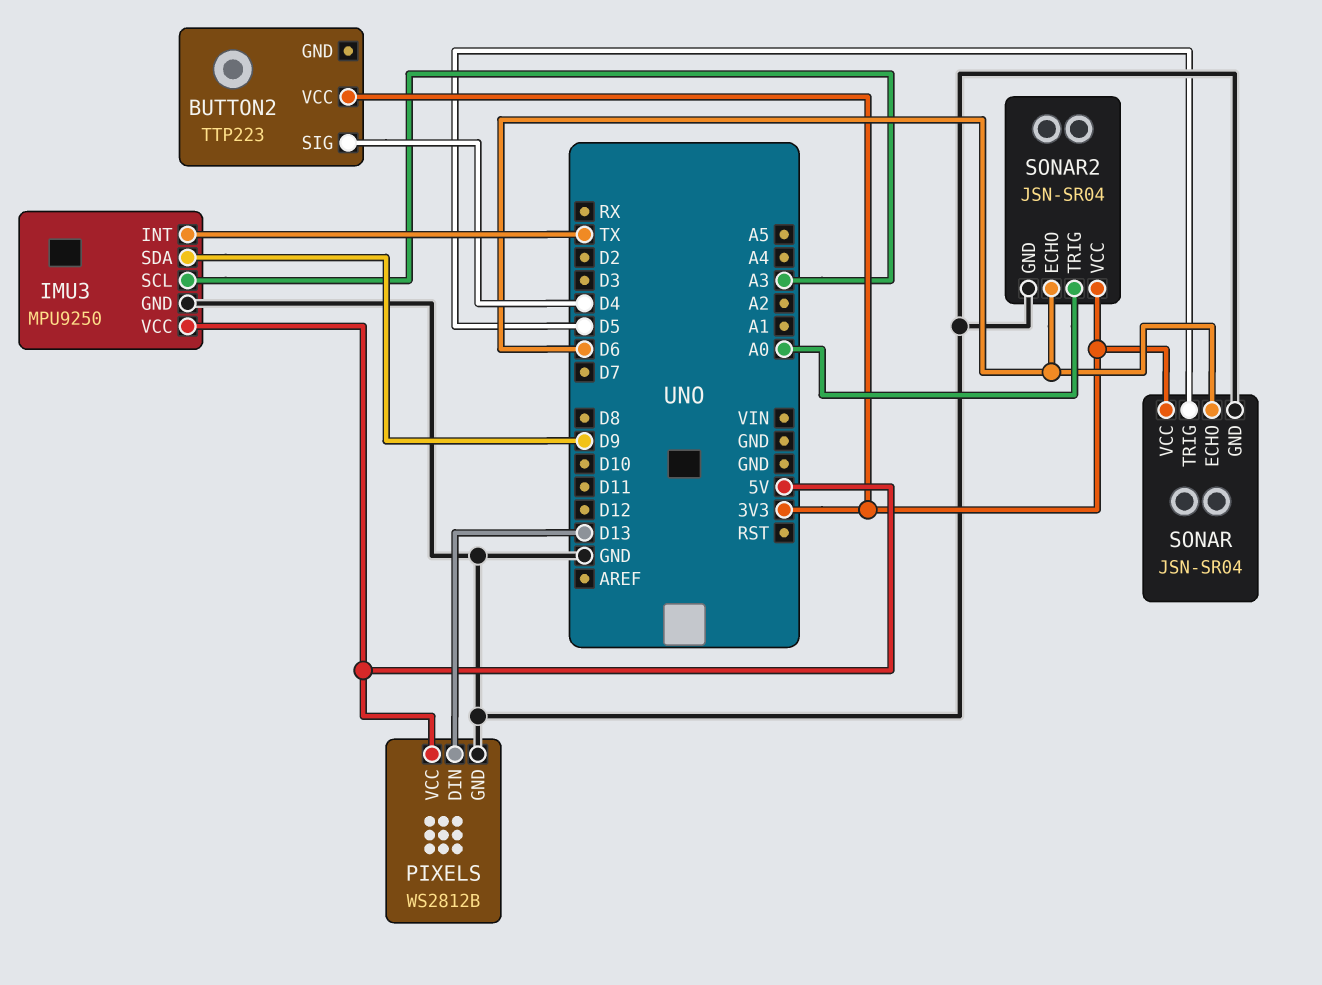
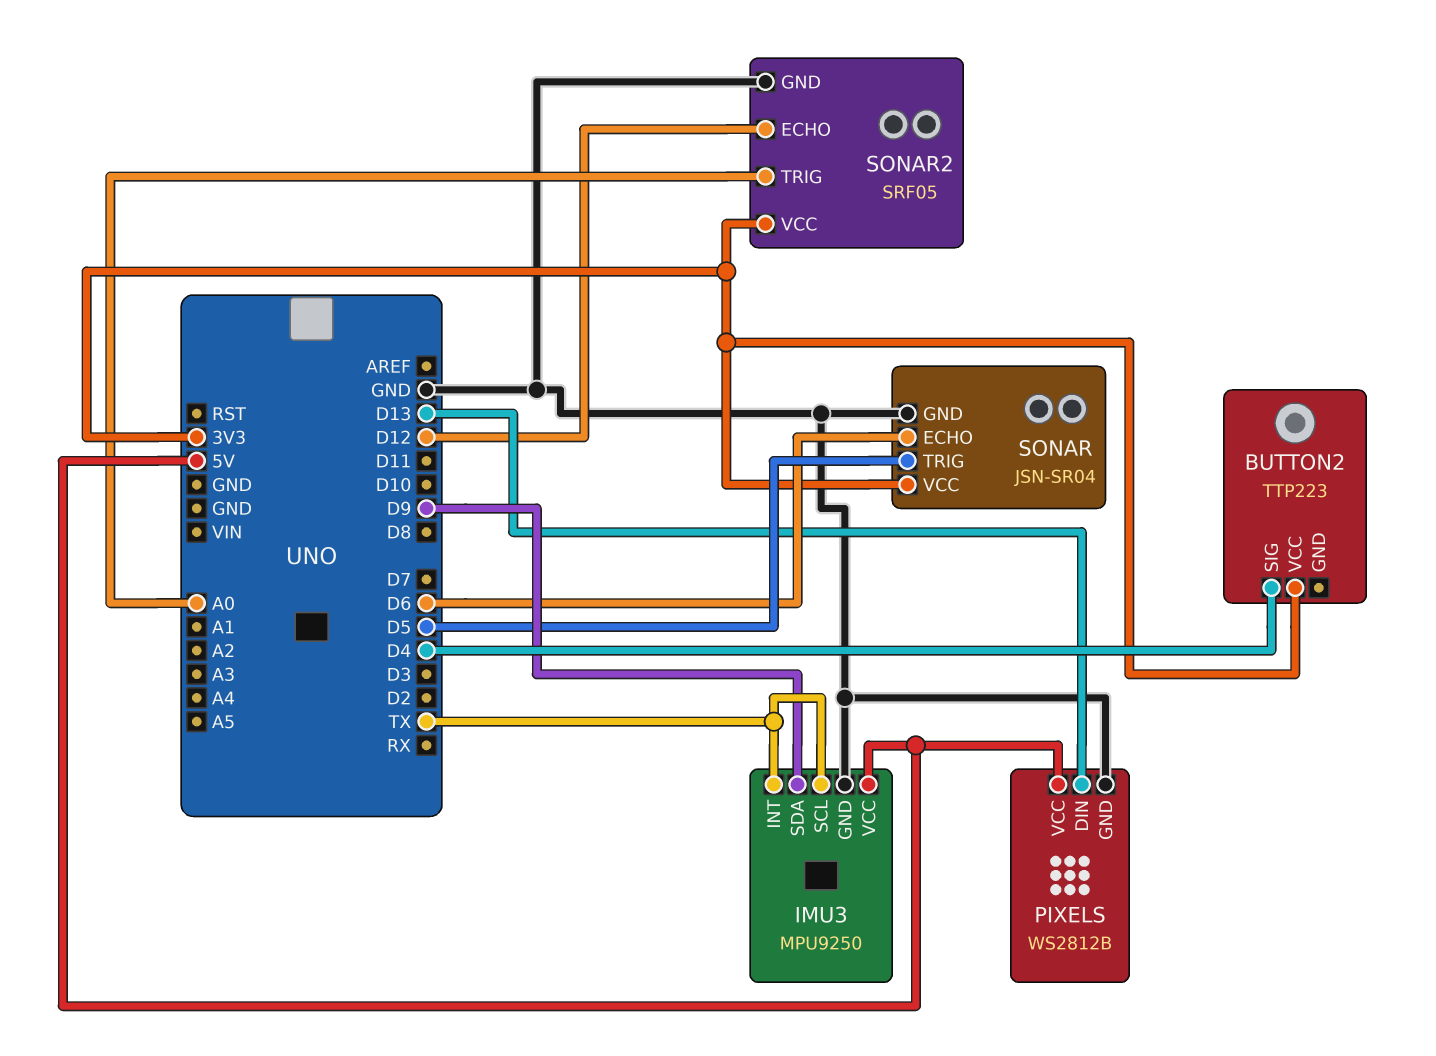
IMU3 pin SCL: A3 -> TX
SONAR2: JSN-SR04 -> SRF05
SONAR2 pin ECHO: D6 -> D12

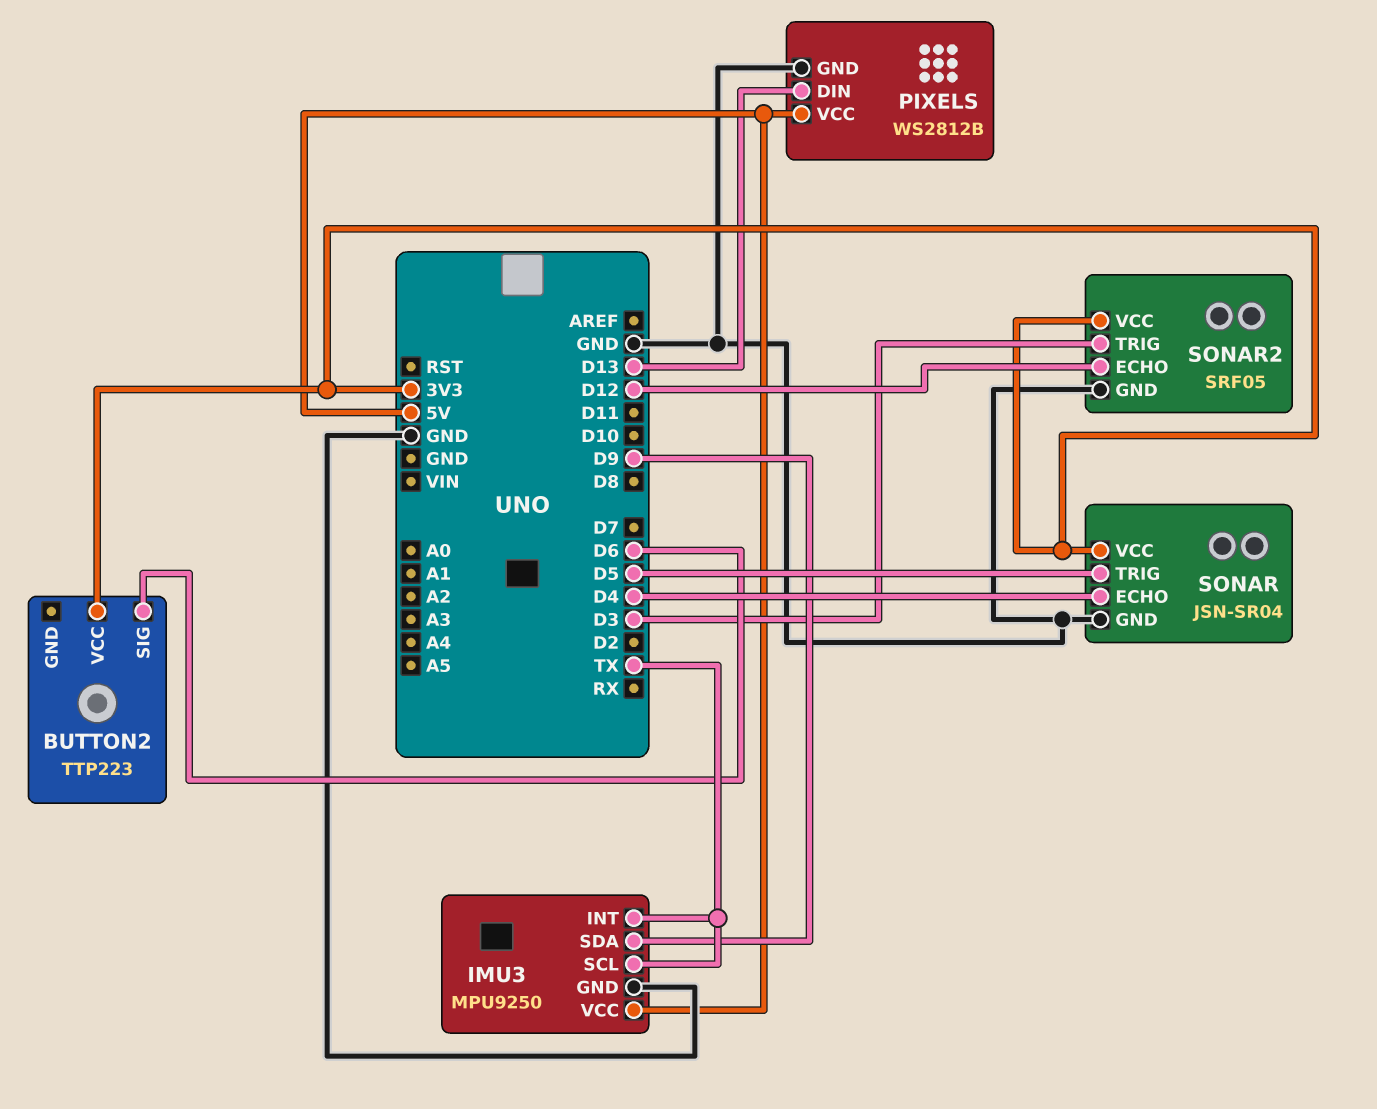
BUTTON2 pin SIG: D4 -> D6
SONAR pin ECHO: D6 -> D4
SONAR2 pin TRIG: A0 -> D3

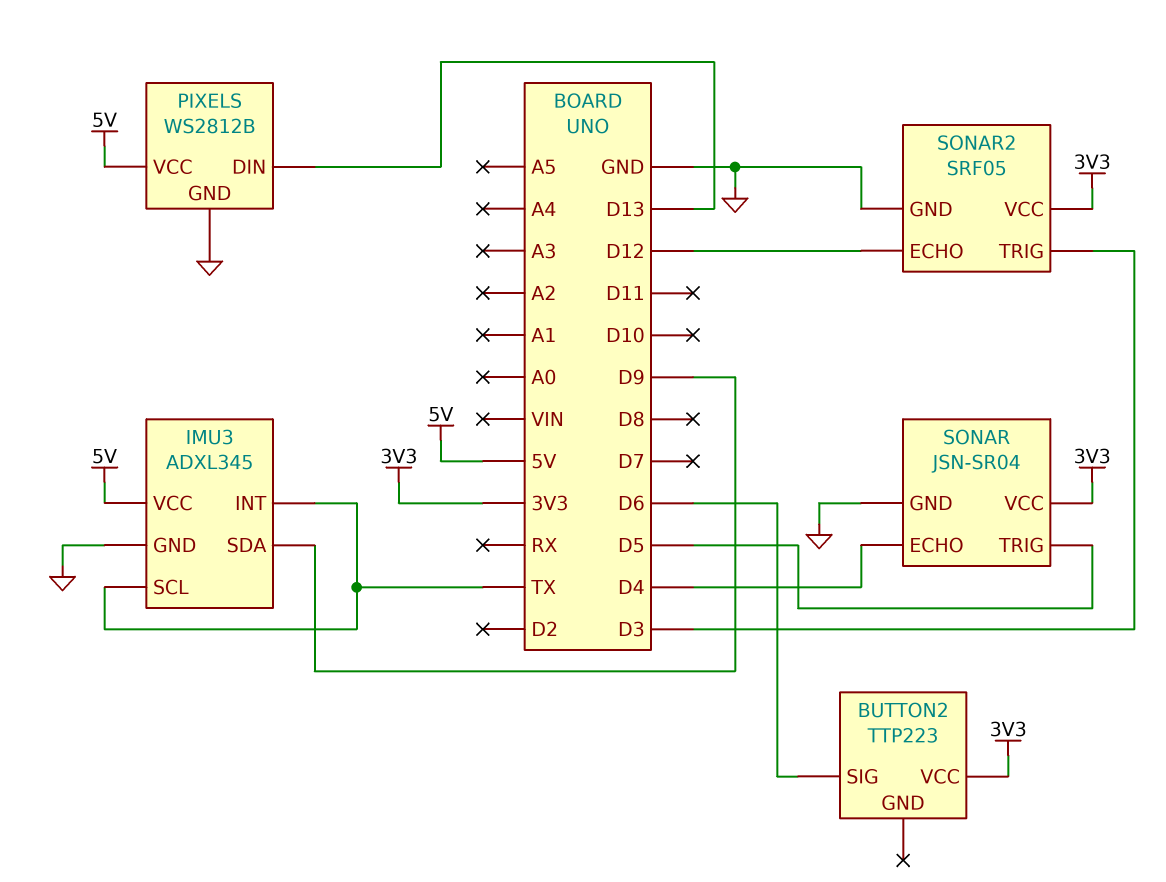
IMU3: MPU9250 -> ADXL345

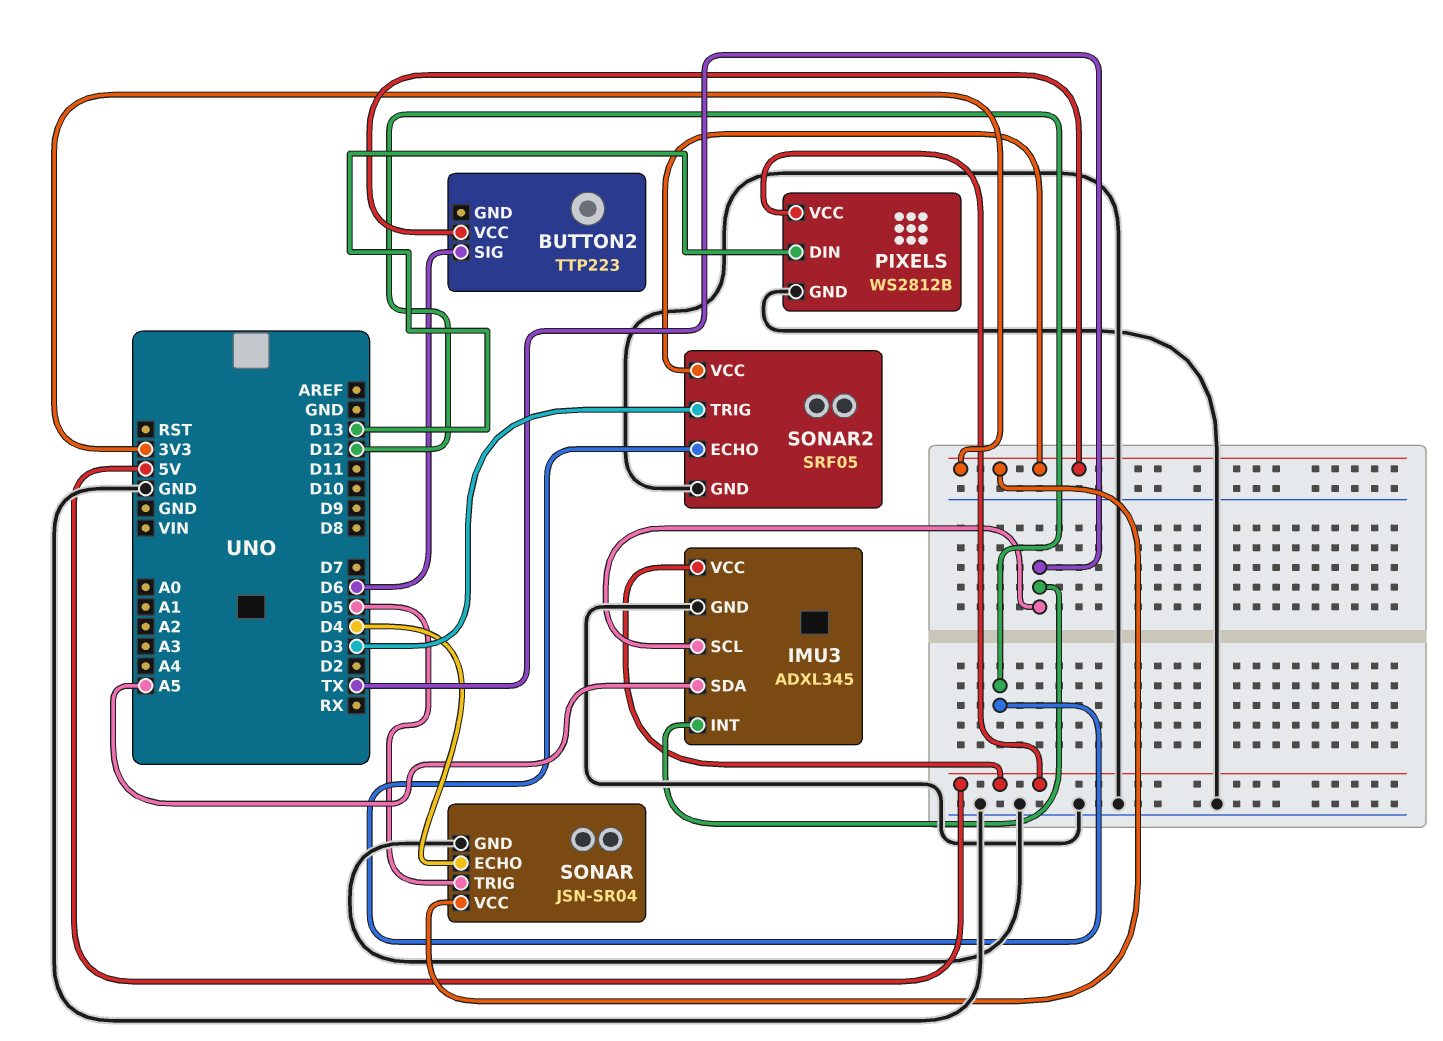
IMU3 pin SDA: D9 -> A5

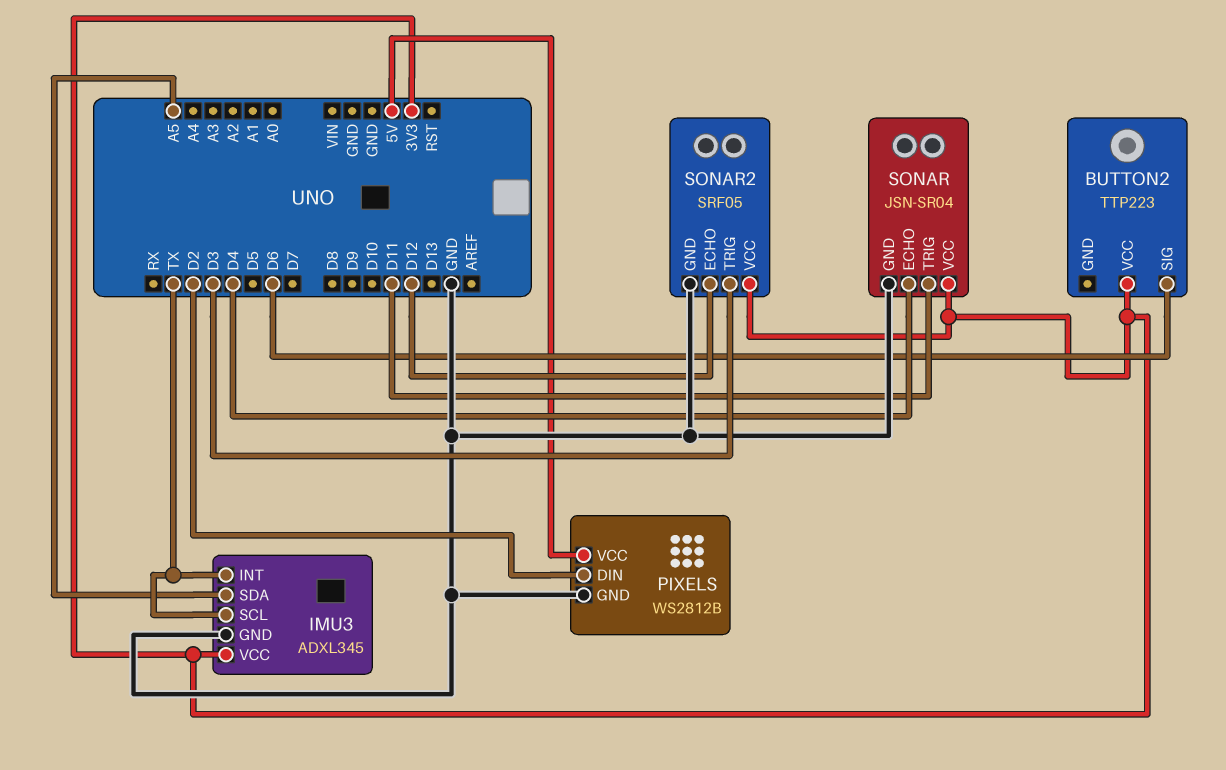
IMU3 pin VCC: 5V -> 3V3
PIXELS pin DIN: D13 -> D2
SONAR pin TRIG: D5 -> D11

